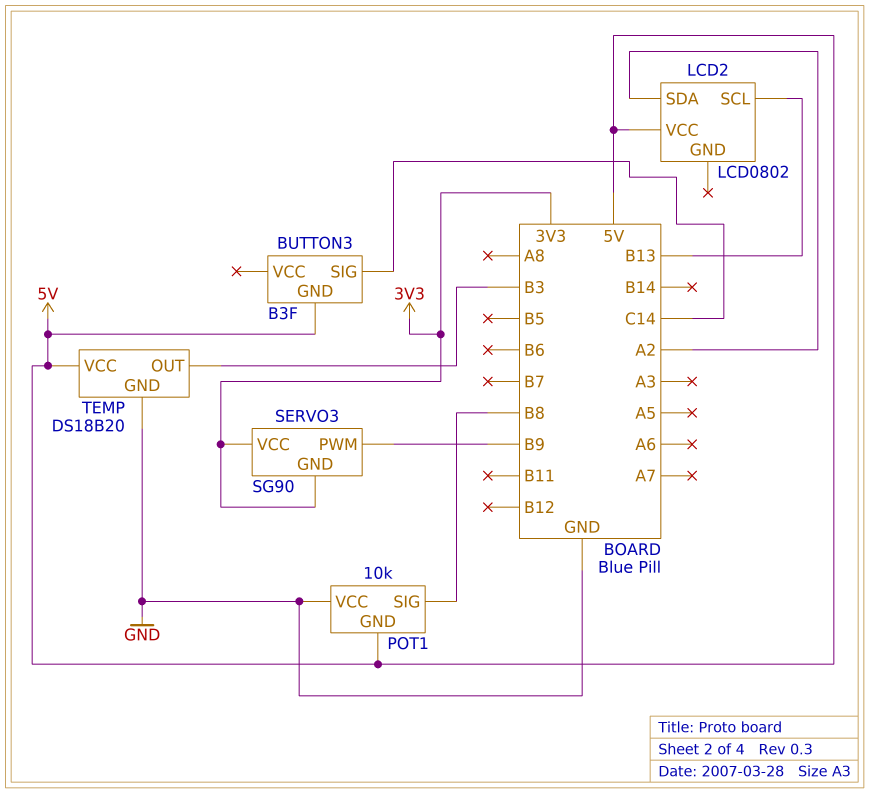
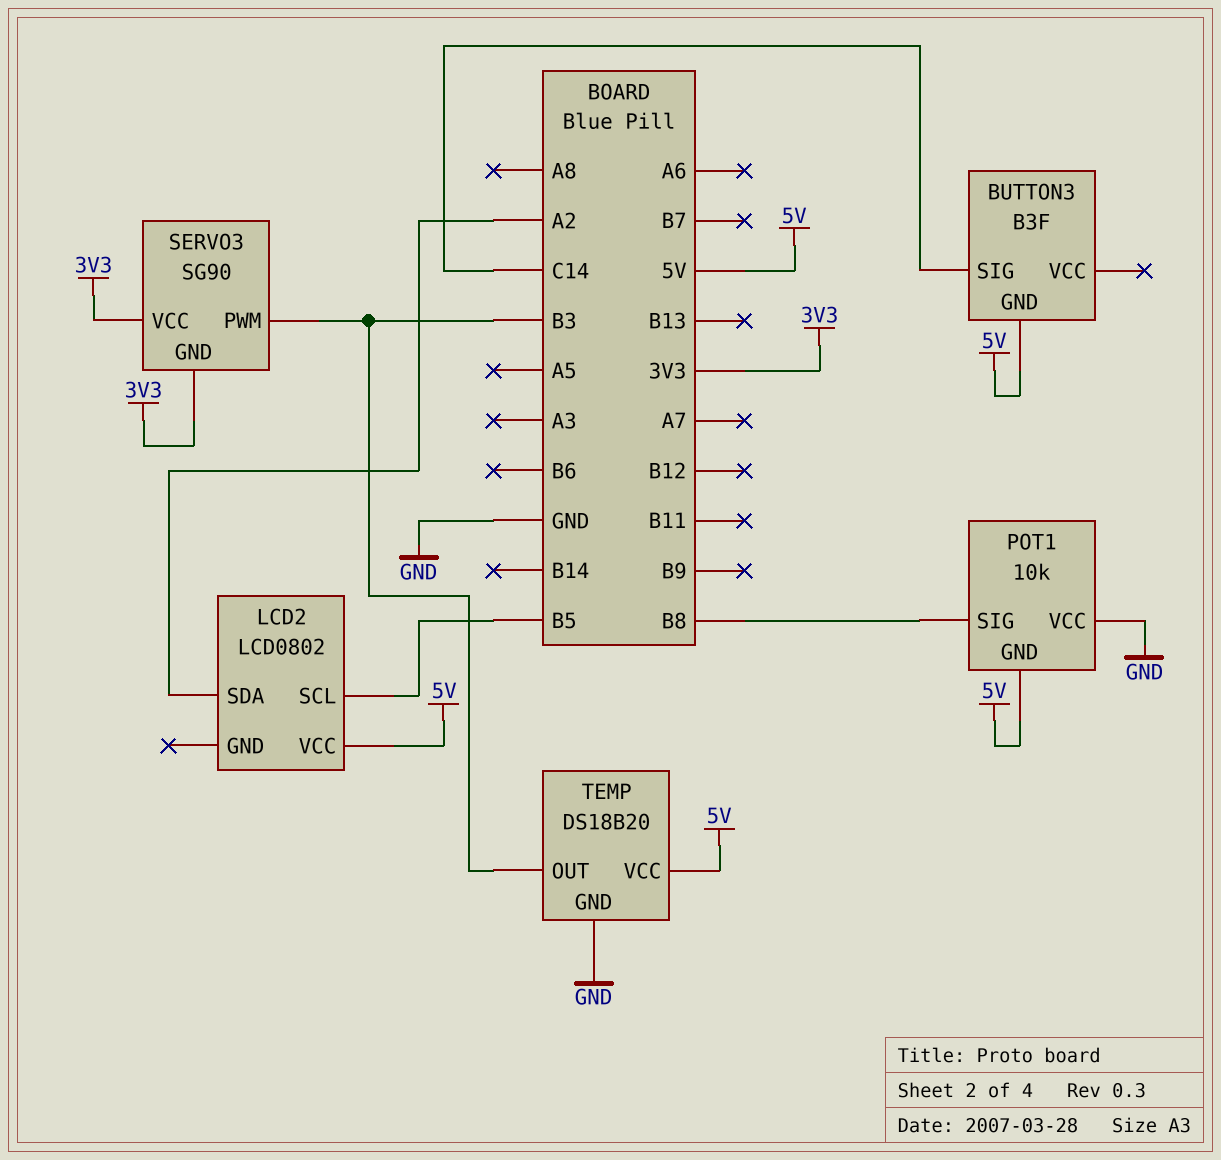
LCD2 pin SCL: B13 -> B5
SERVO3 pin PWM: B9 -> B3

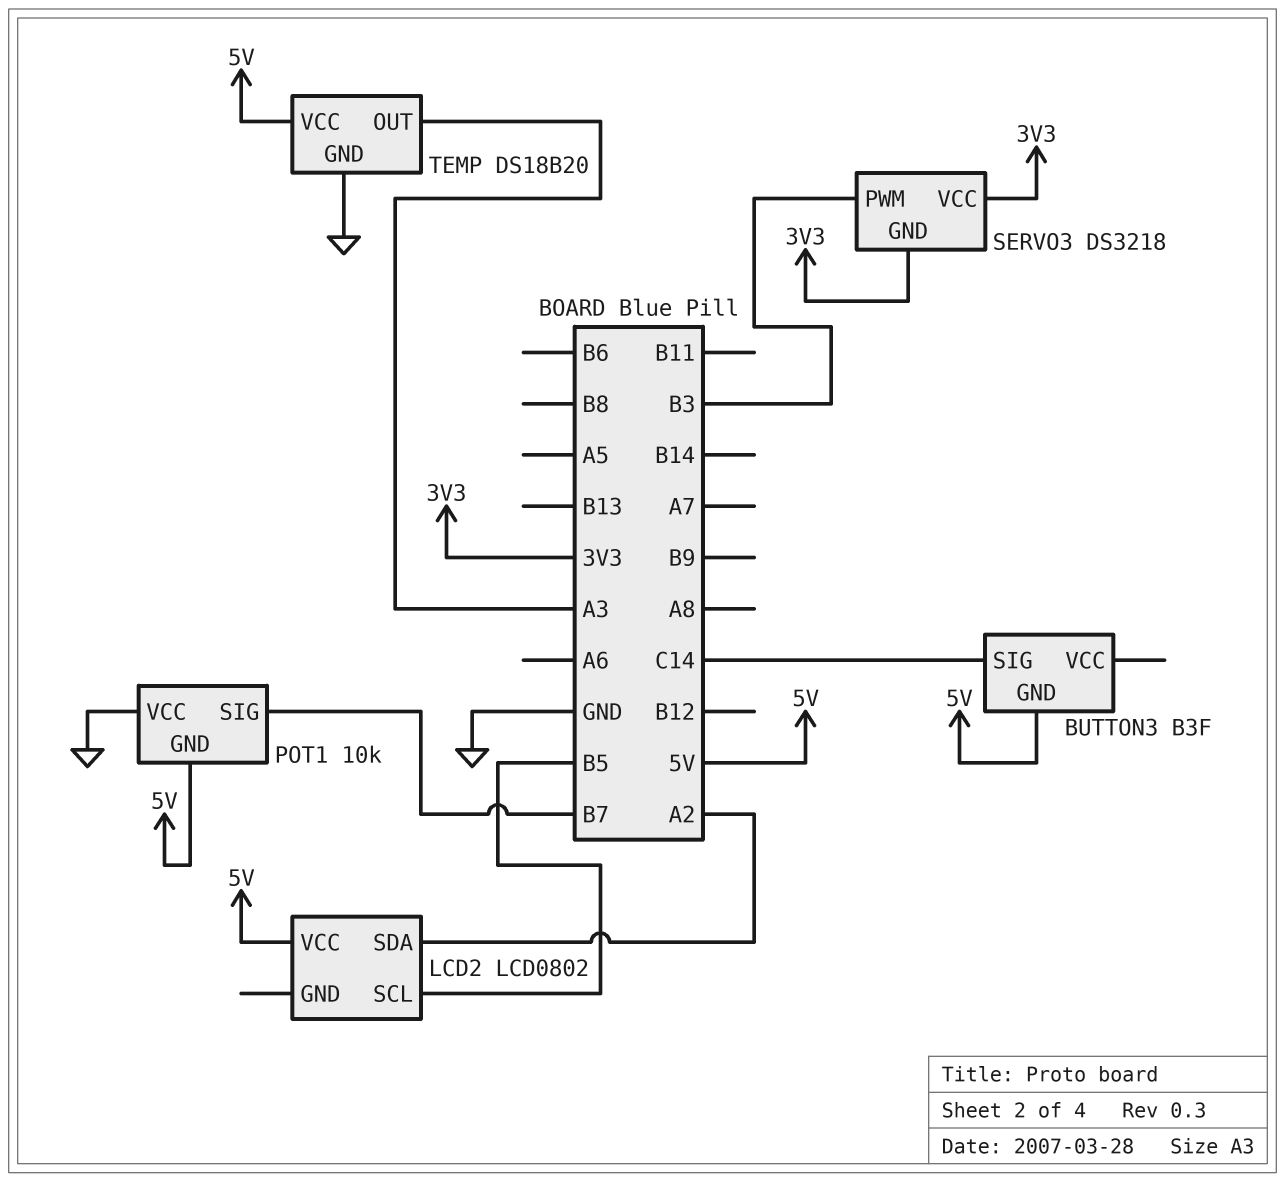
POT1 pin SIG: B8 -> B7
SERVO3: SG90 -> DS3218
TEMP pin OUT: B3 -> A3

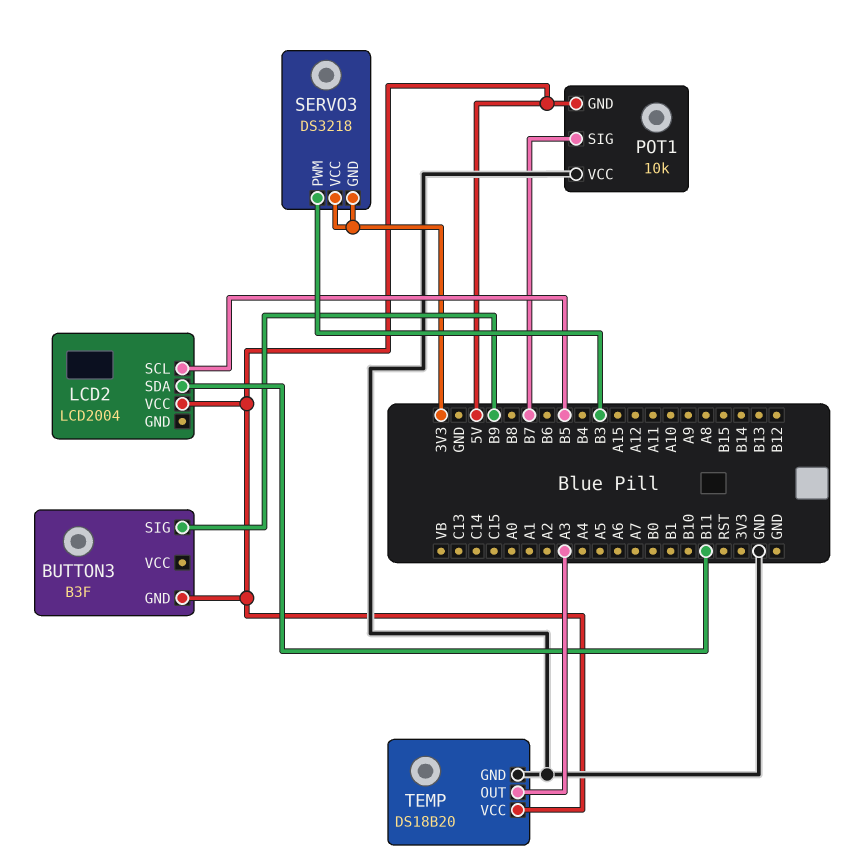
BUTTON3 pin SIG: C14 -> B9
LCD2: LCD0802 -> LCD2004
LCD2 pin SDA: A2 -> B11

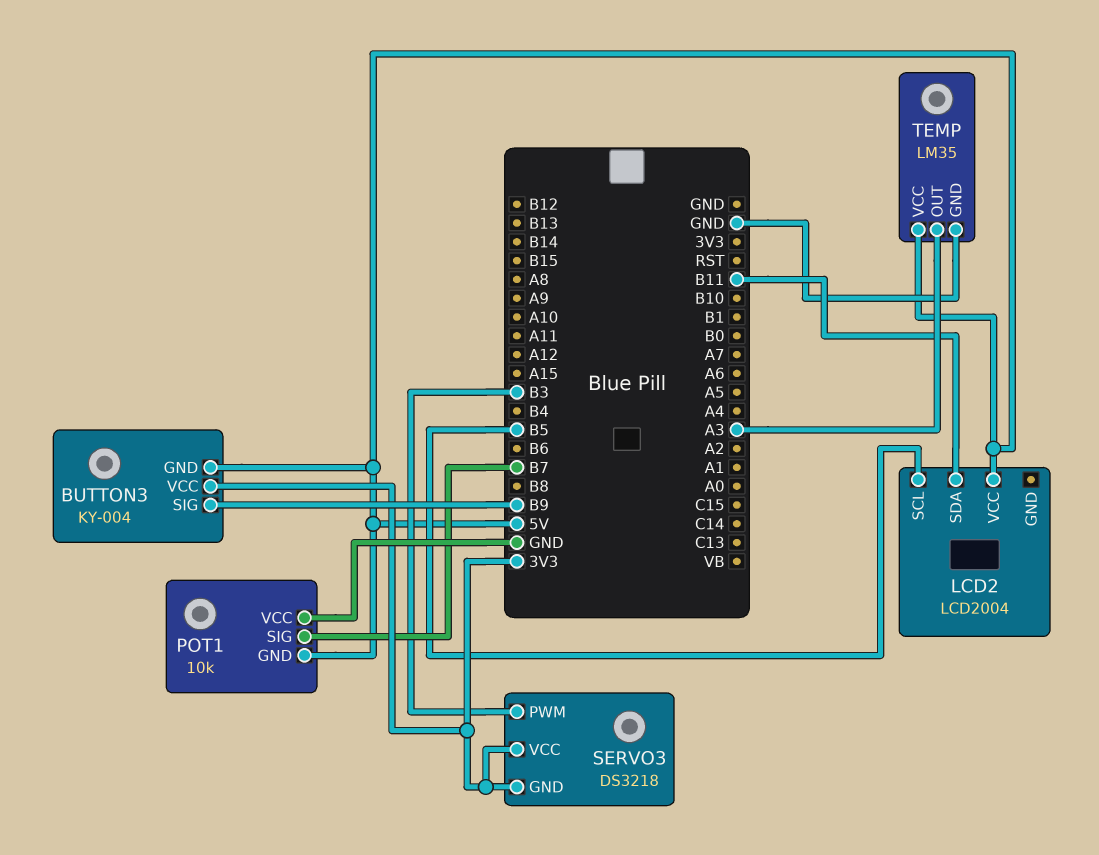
BUTTON3: B3F -> KY-004
BUTTON3 pin VCC: none -> 3V3
TEMP: DS18B20 -> LM35

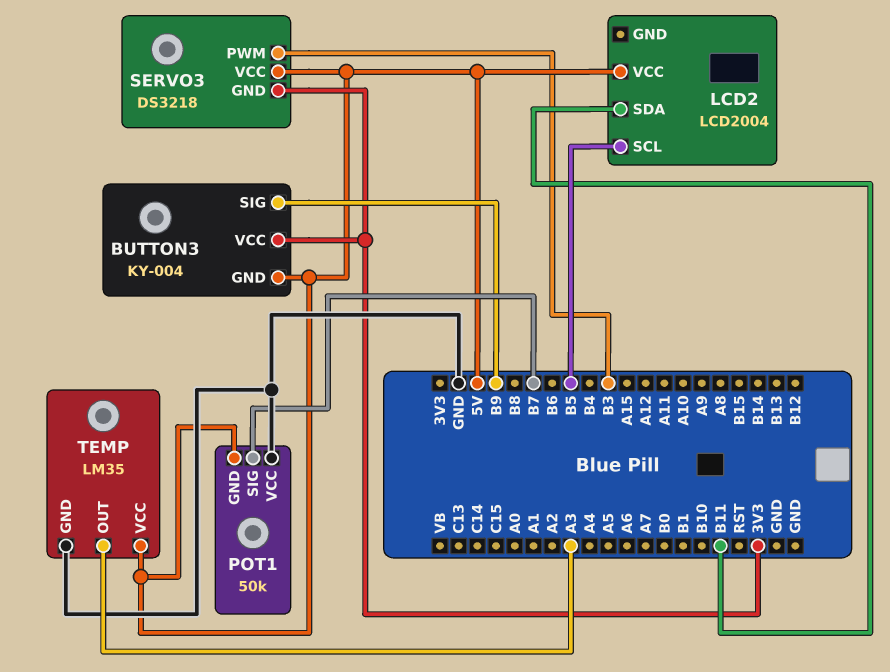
POT1: 10k -> 50k
SERVO3 pin VCC: 3V3 -> 5V

